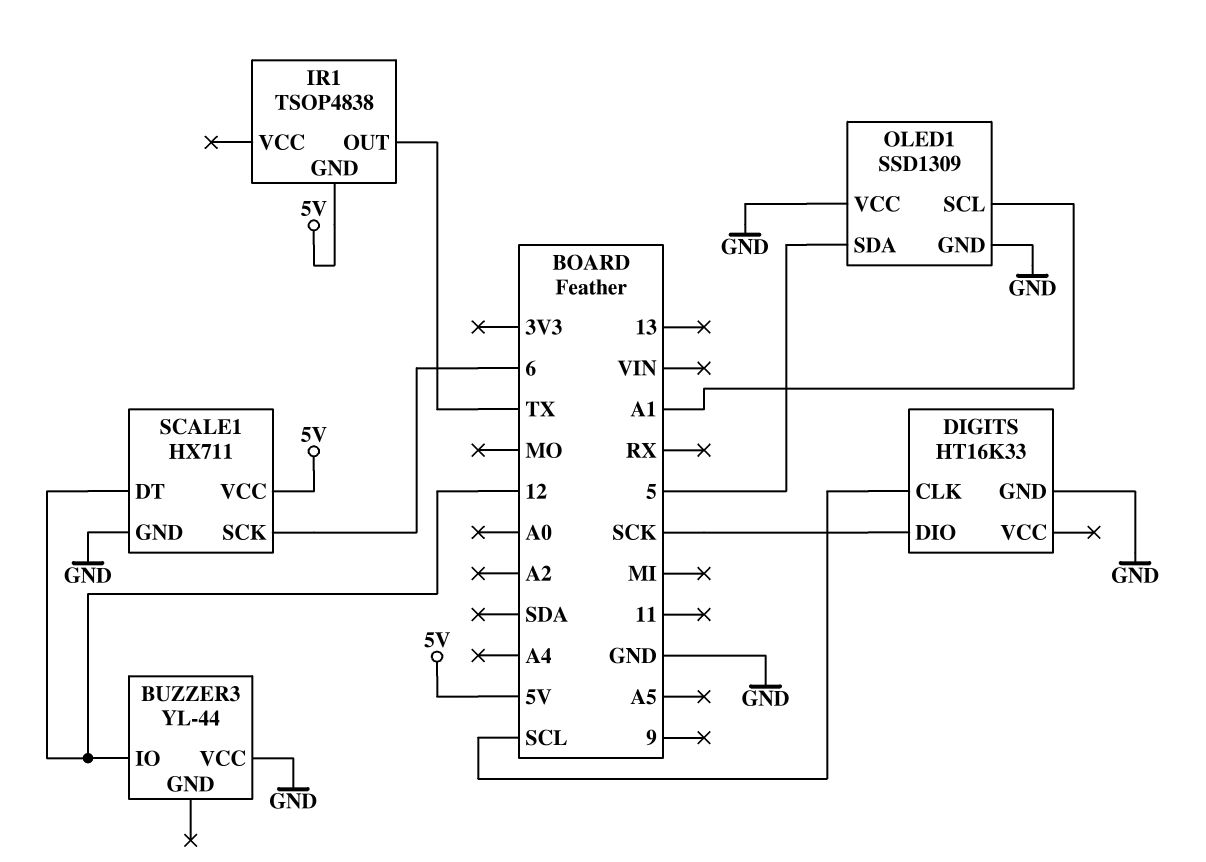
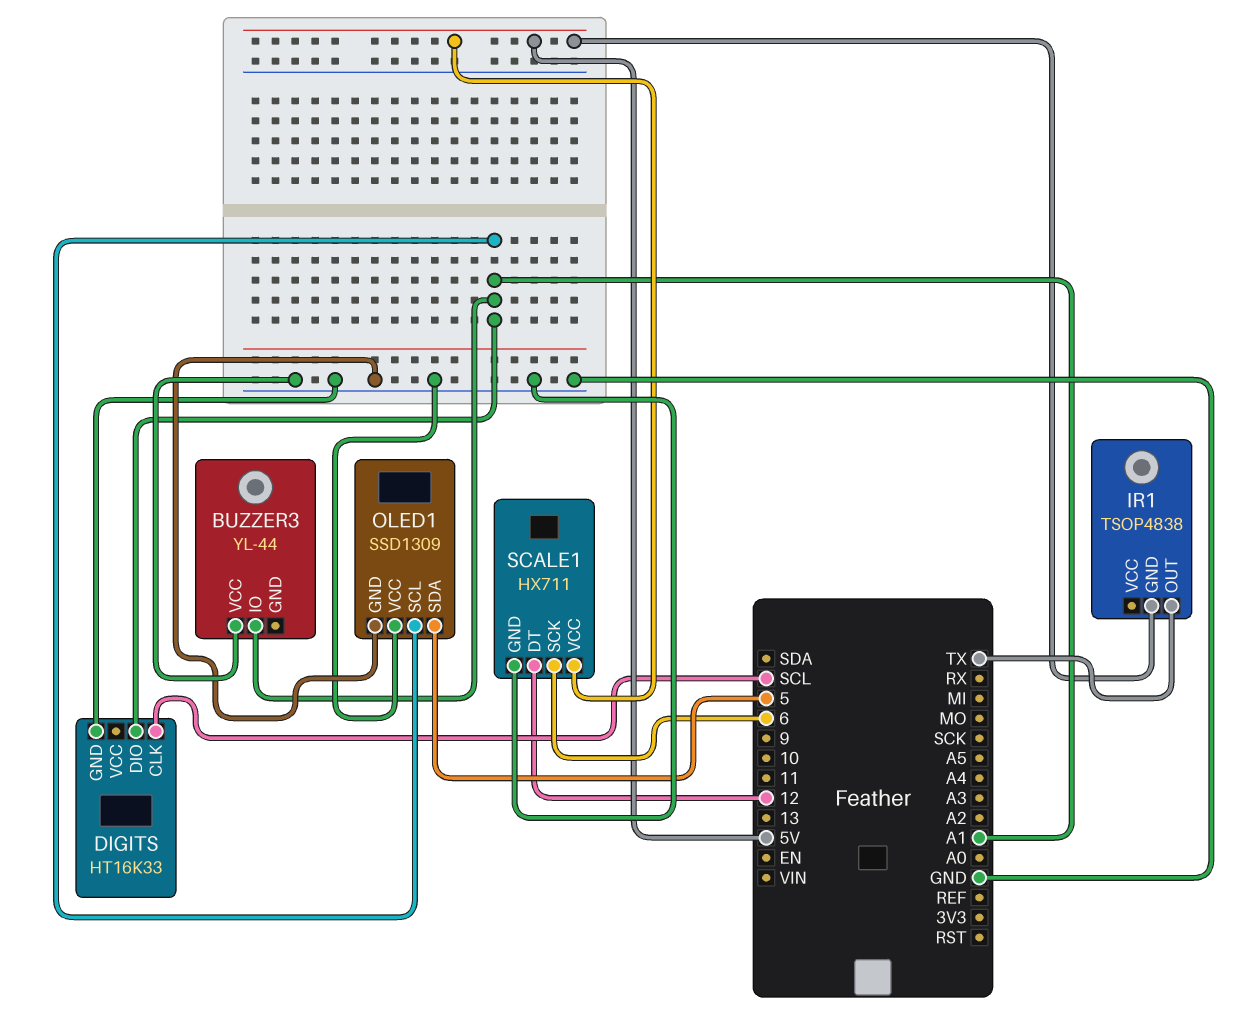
BUZZER3 pin IO: 12 -> A1
DIGITS pin DIO: SCK -> A1

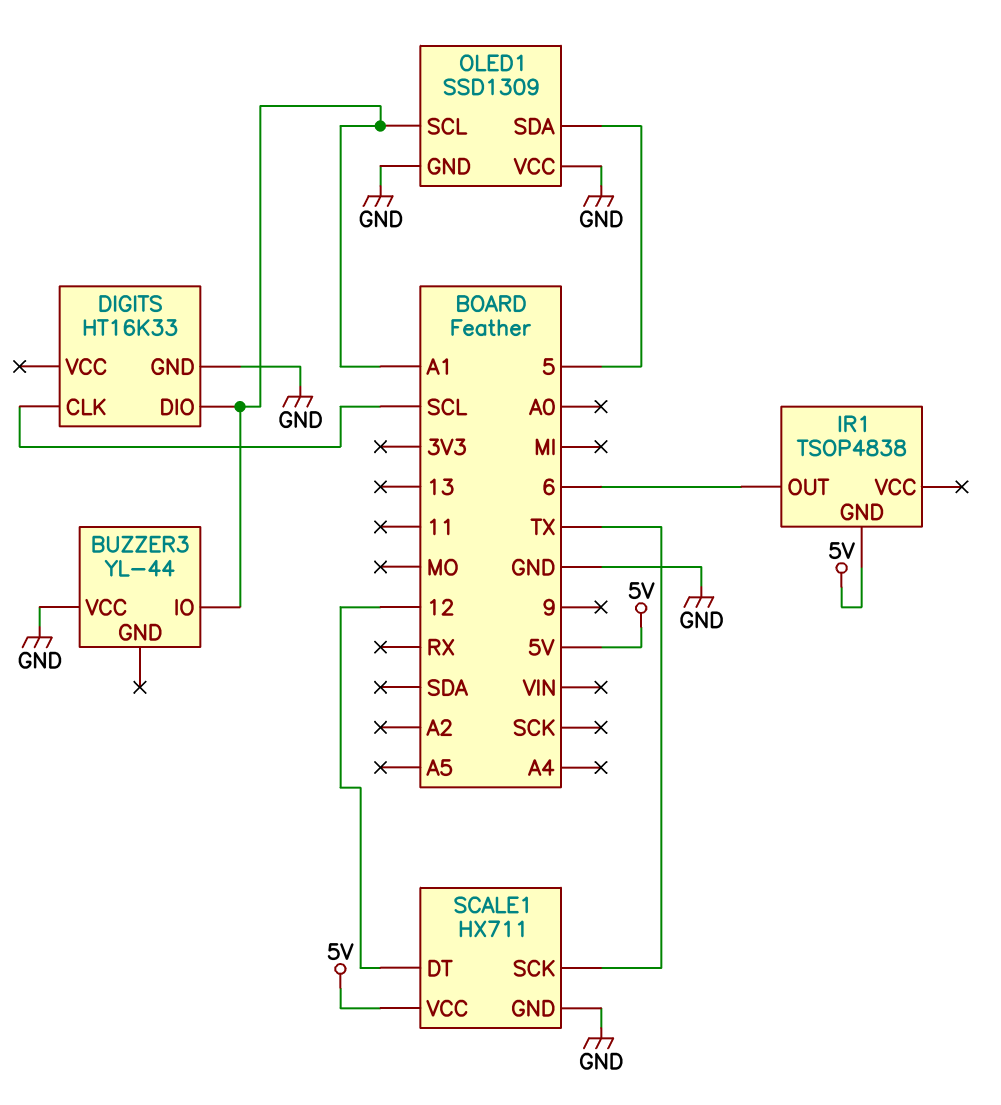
IR1 pin OUT: TX -> 6
SCALE1 pin SCK: 6 -> TX

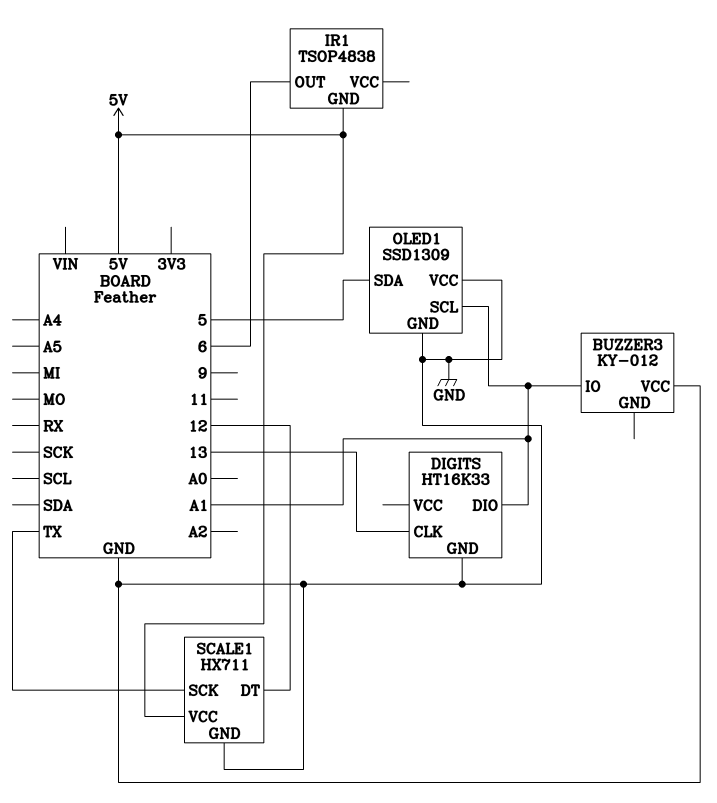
BUZZER3: YL-44 -> KY-012
DIGITS pin CLK: SCL -> 13

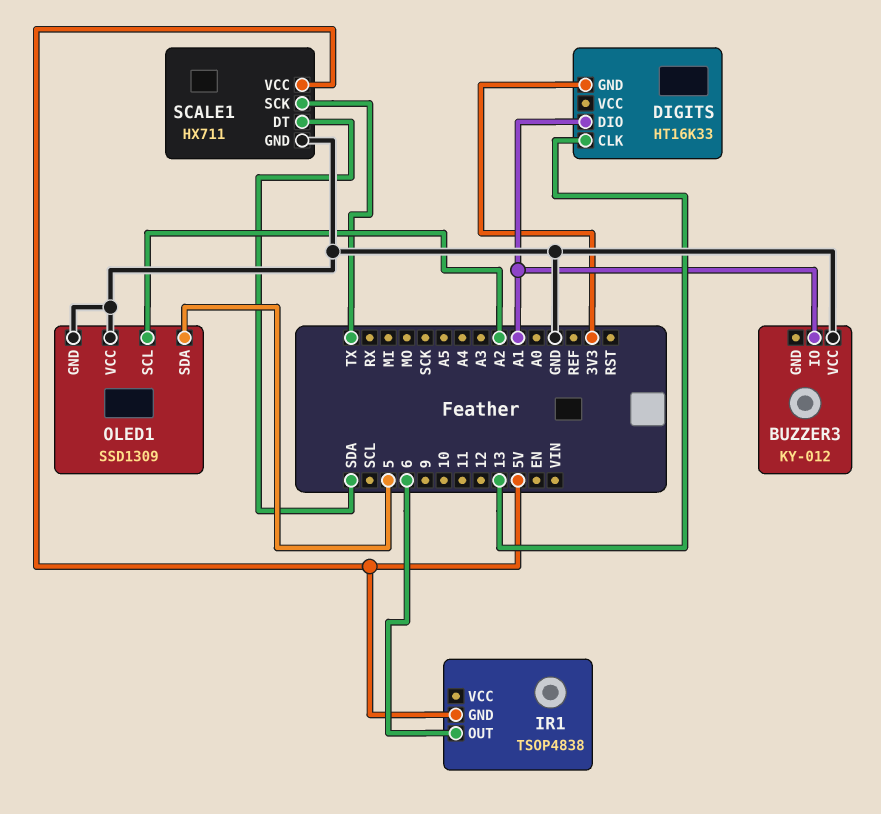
DIGITS pin GND: GND -> 3V3
OLED1 pin SCL: A1 -> A2
SCALE1 pin DT: 12 -> SDA

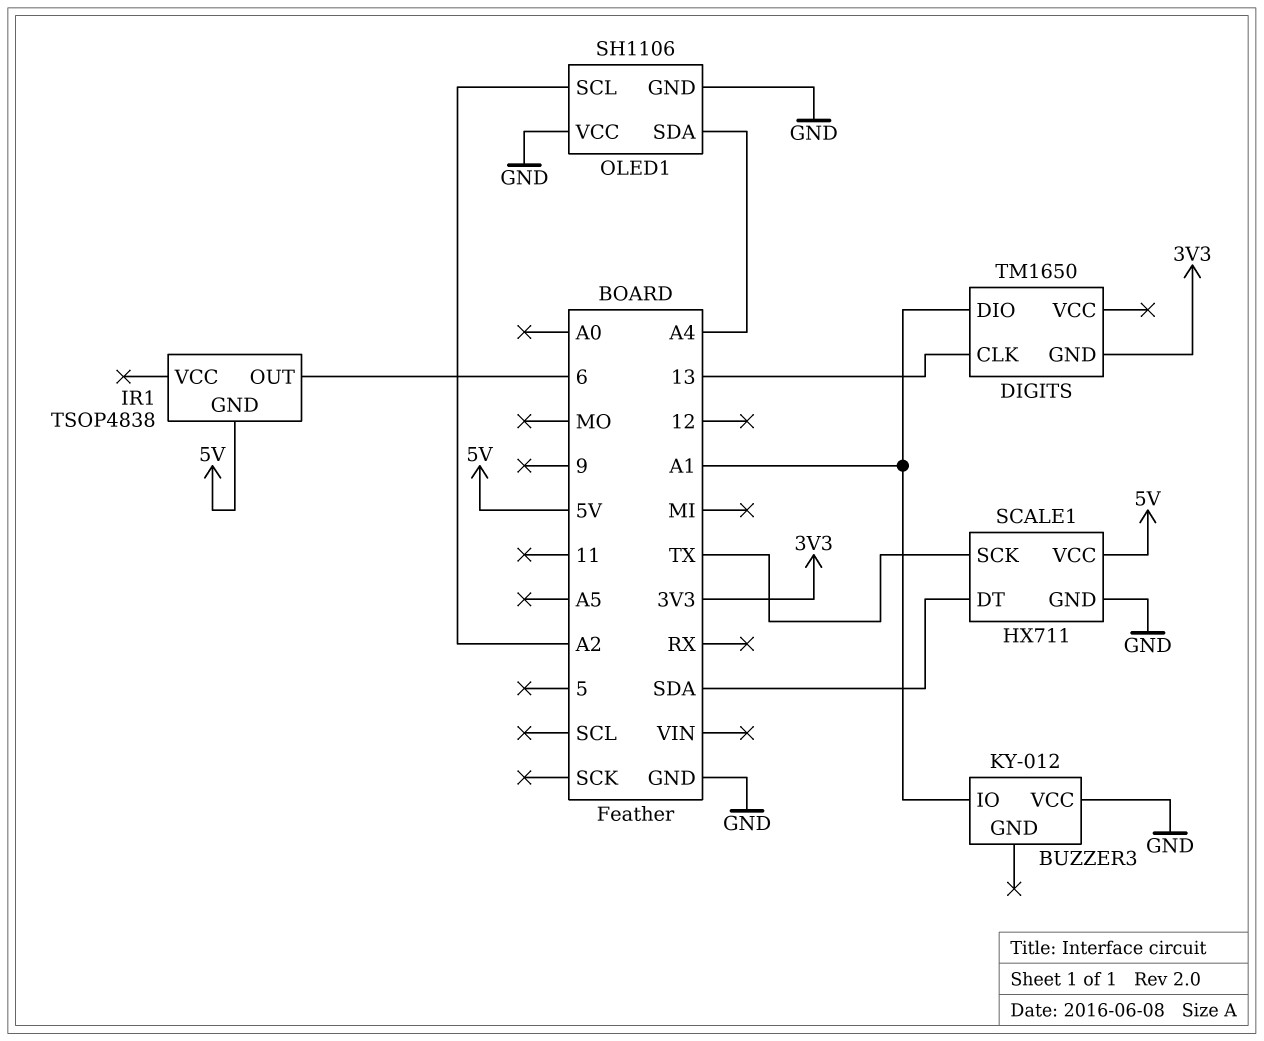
DIGITS: HT16K33 -> TM1650
OLED1: SSD1309 -> SH1106
OLED1 pin SDA: 5 -> A4

